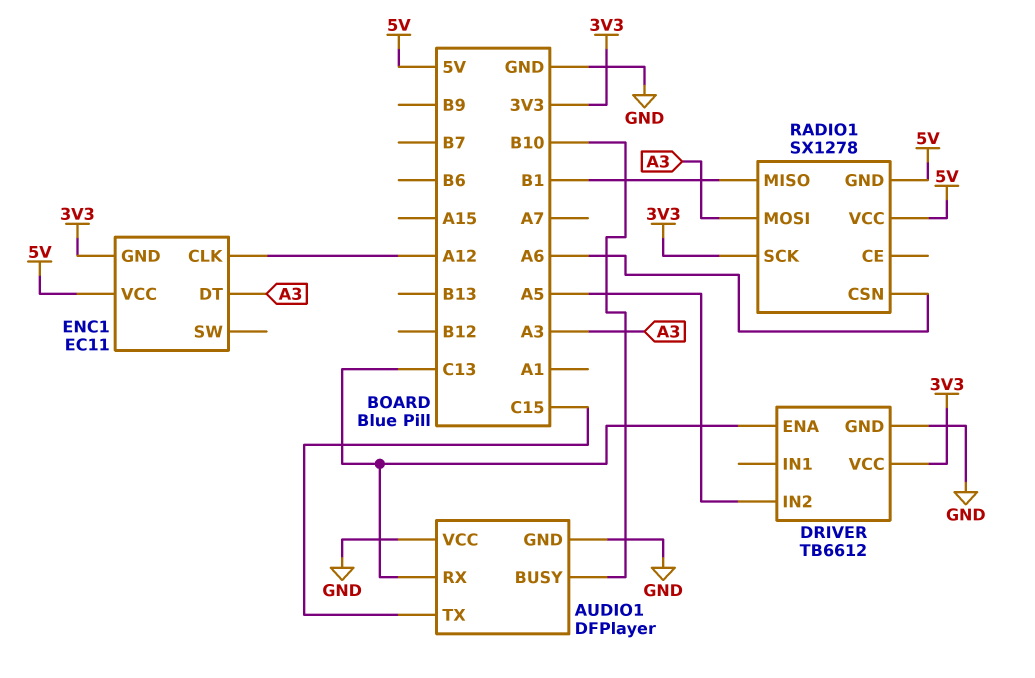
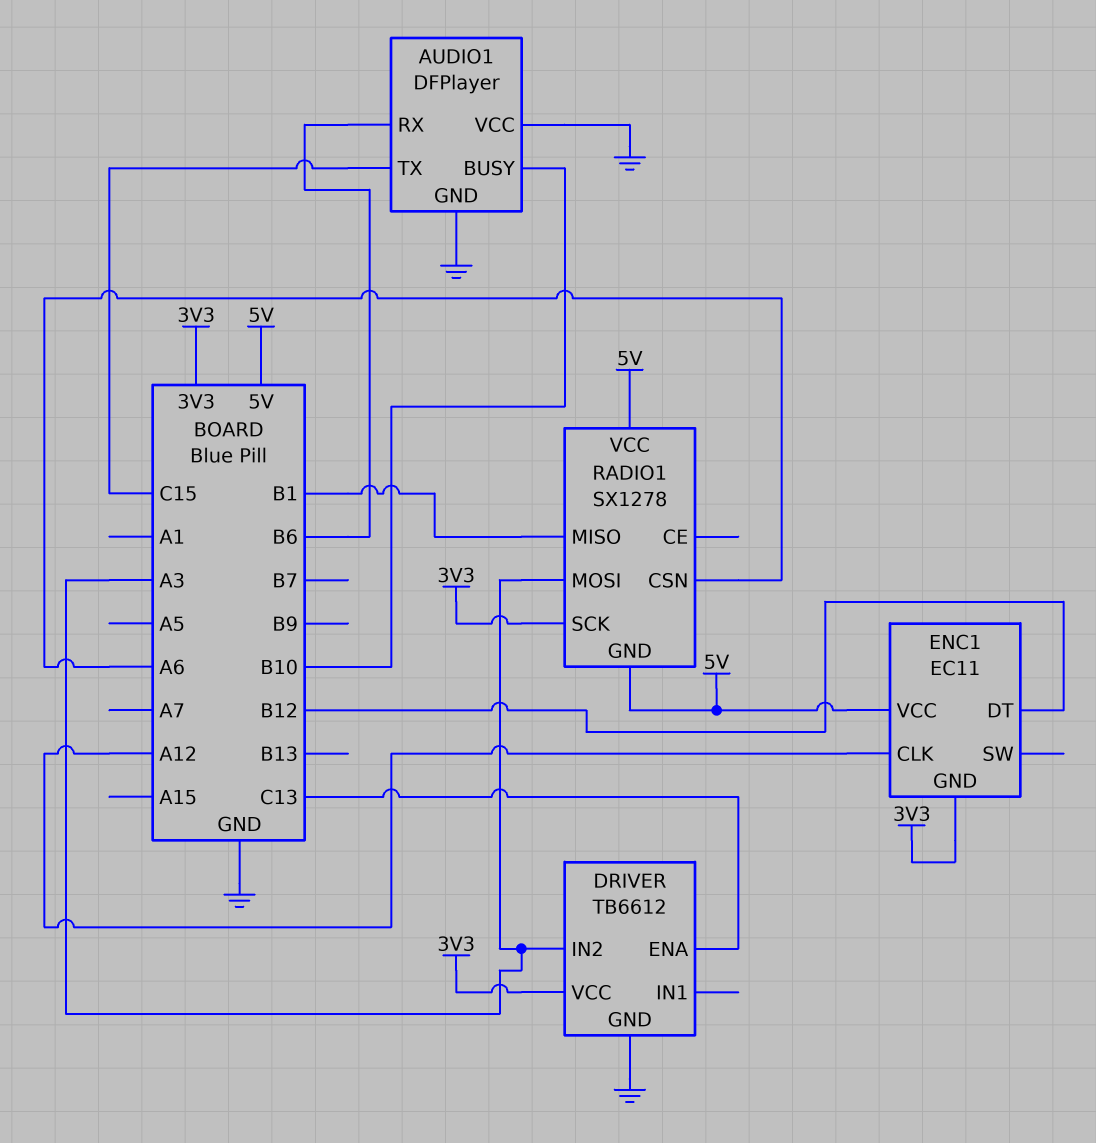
AUDIO1 pin RX: C13 -> B6
DRIVER pin IN2: A5 -> A3
ENC1 pin DT: A3 -> B12

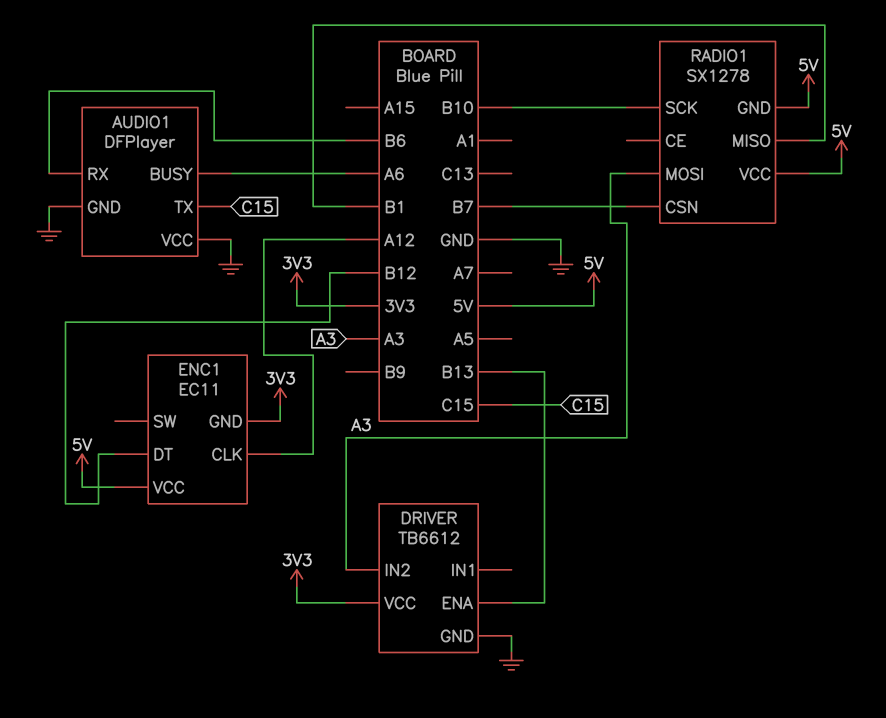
AUDIO1 pin BUSY: B10 -> A6
DRIVER pin ENA: C13 -> B13
RADIO1 pin CSN: A6 -> B7
RADIO1 pin SCK: 3V3 -> B10

